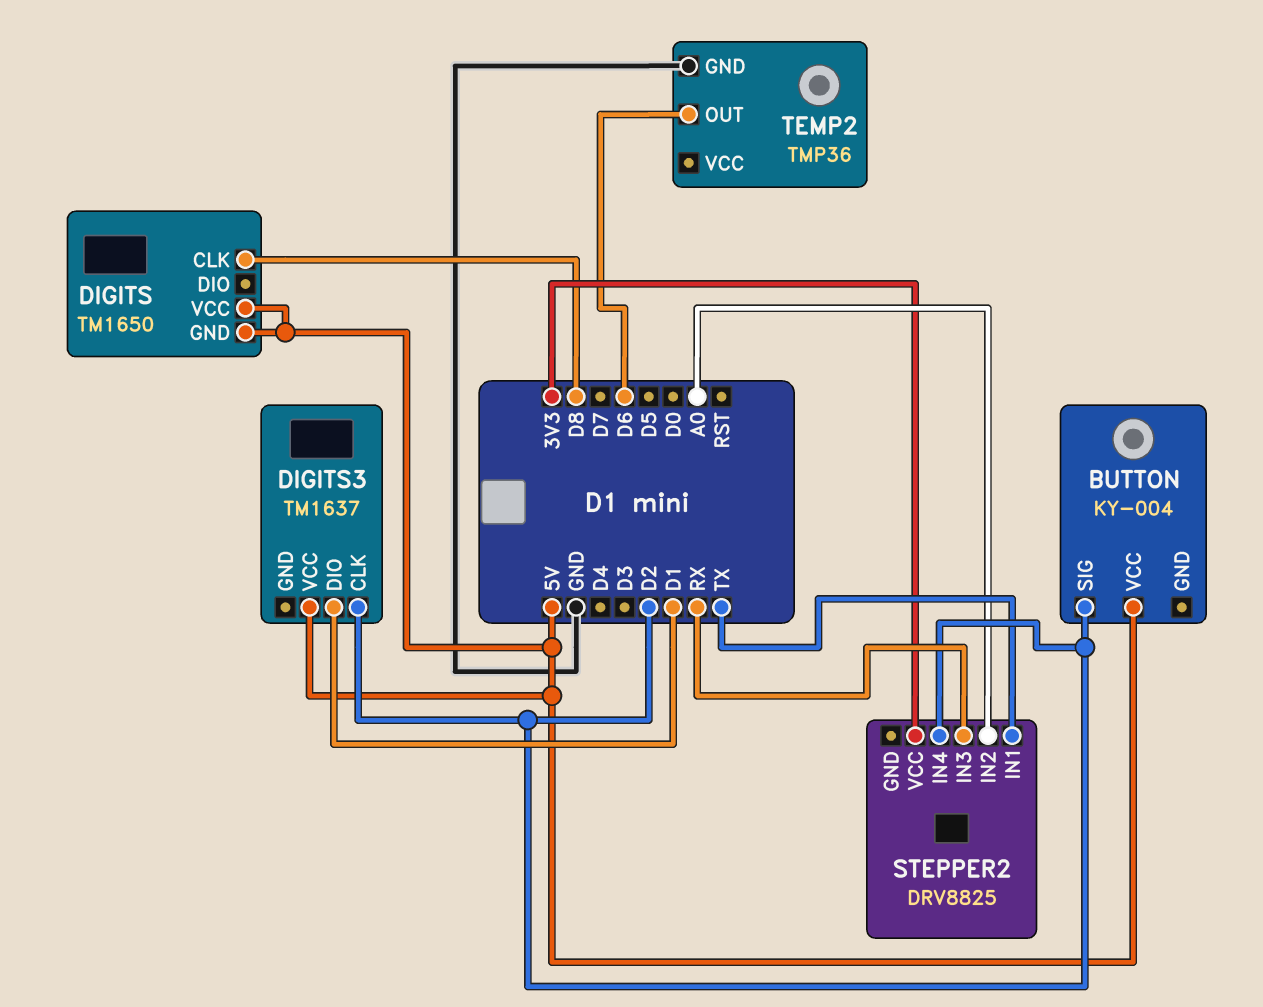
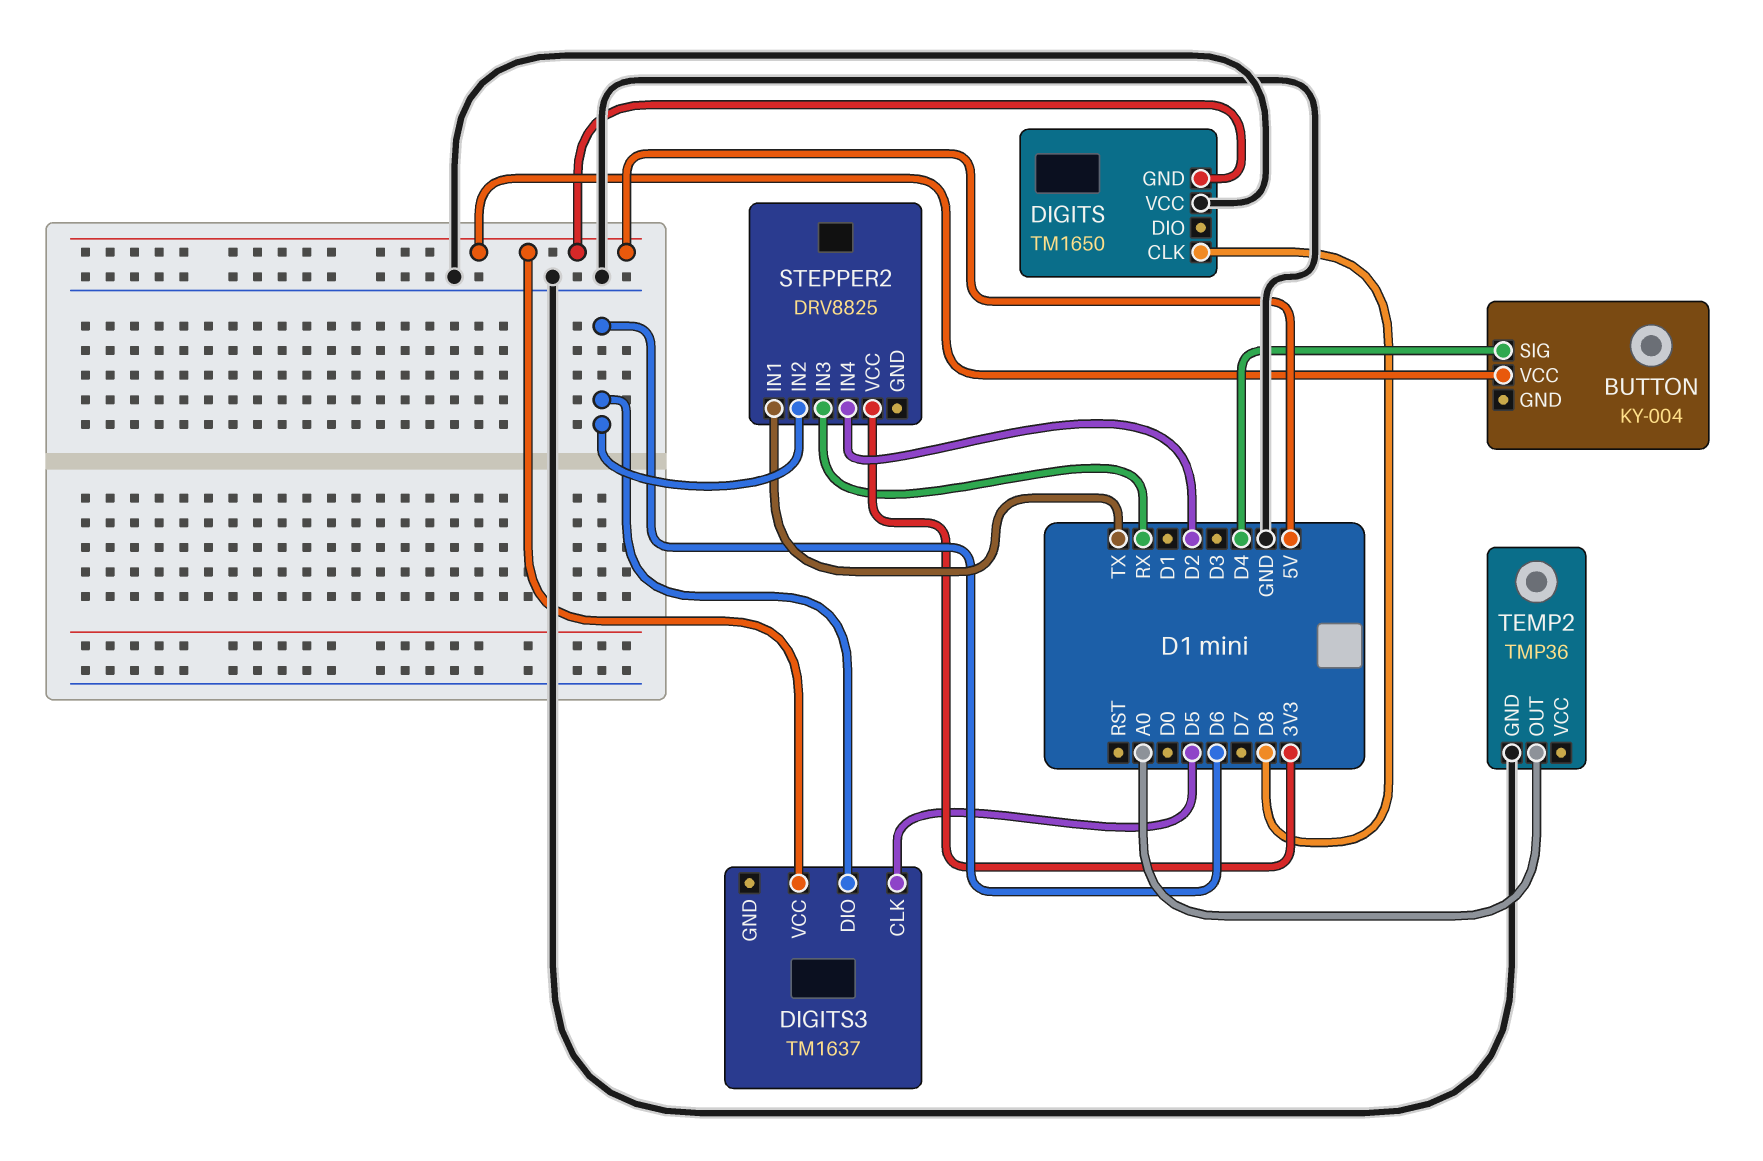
BUTTON pin SIG: D2 -> D4
DIGITS pin VCC: 5V -> GND
DIGITS3 pin CLK: D2 -> D5
DIGITS3 pin DIO: D1 -> D6
STEPPER2 pin IN2: A0 -> D6
TEMP2 pin OUT: D6 -> A0

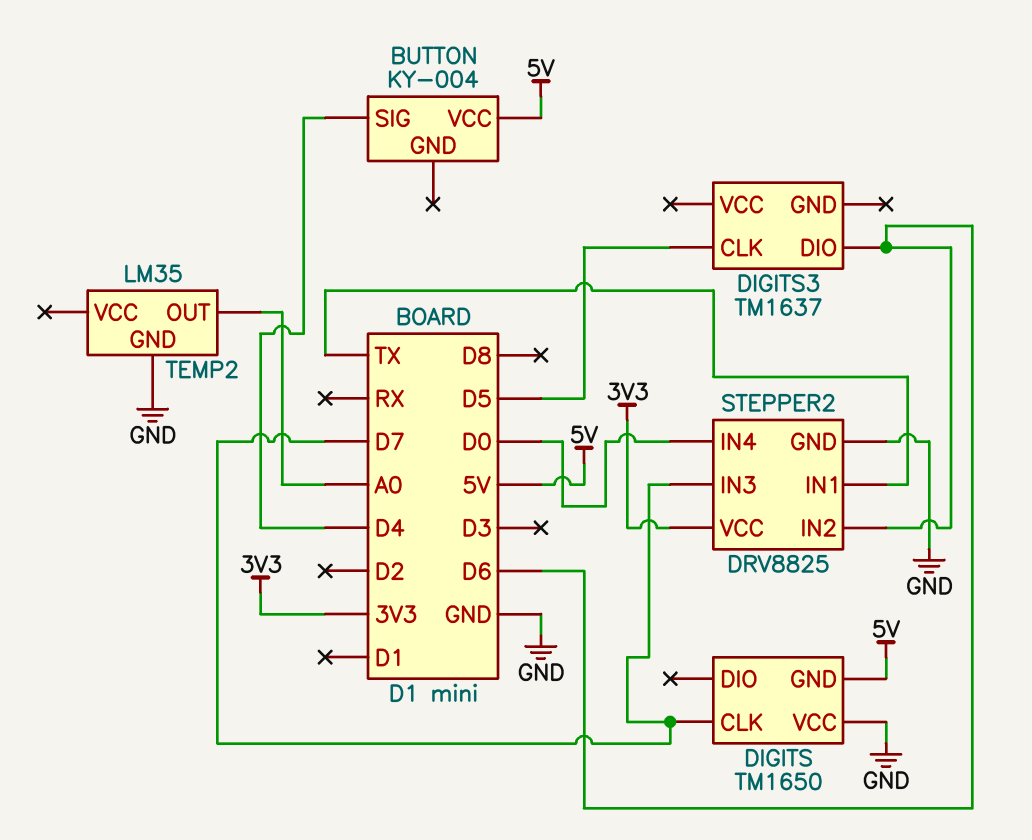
DIGITS pin CLK: D8 -> D7
DIGITS3 pin VCC: 5V -> none
STEPPER2 pin GND: none -> GND
STEPPER2 pin IN3: RX -> D7
STEPPER2 pin IN4: D2 -> D0
TEMP2: TMP36 -> LM35

